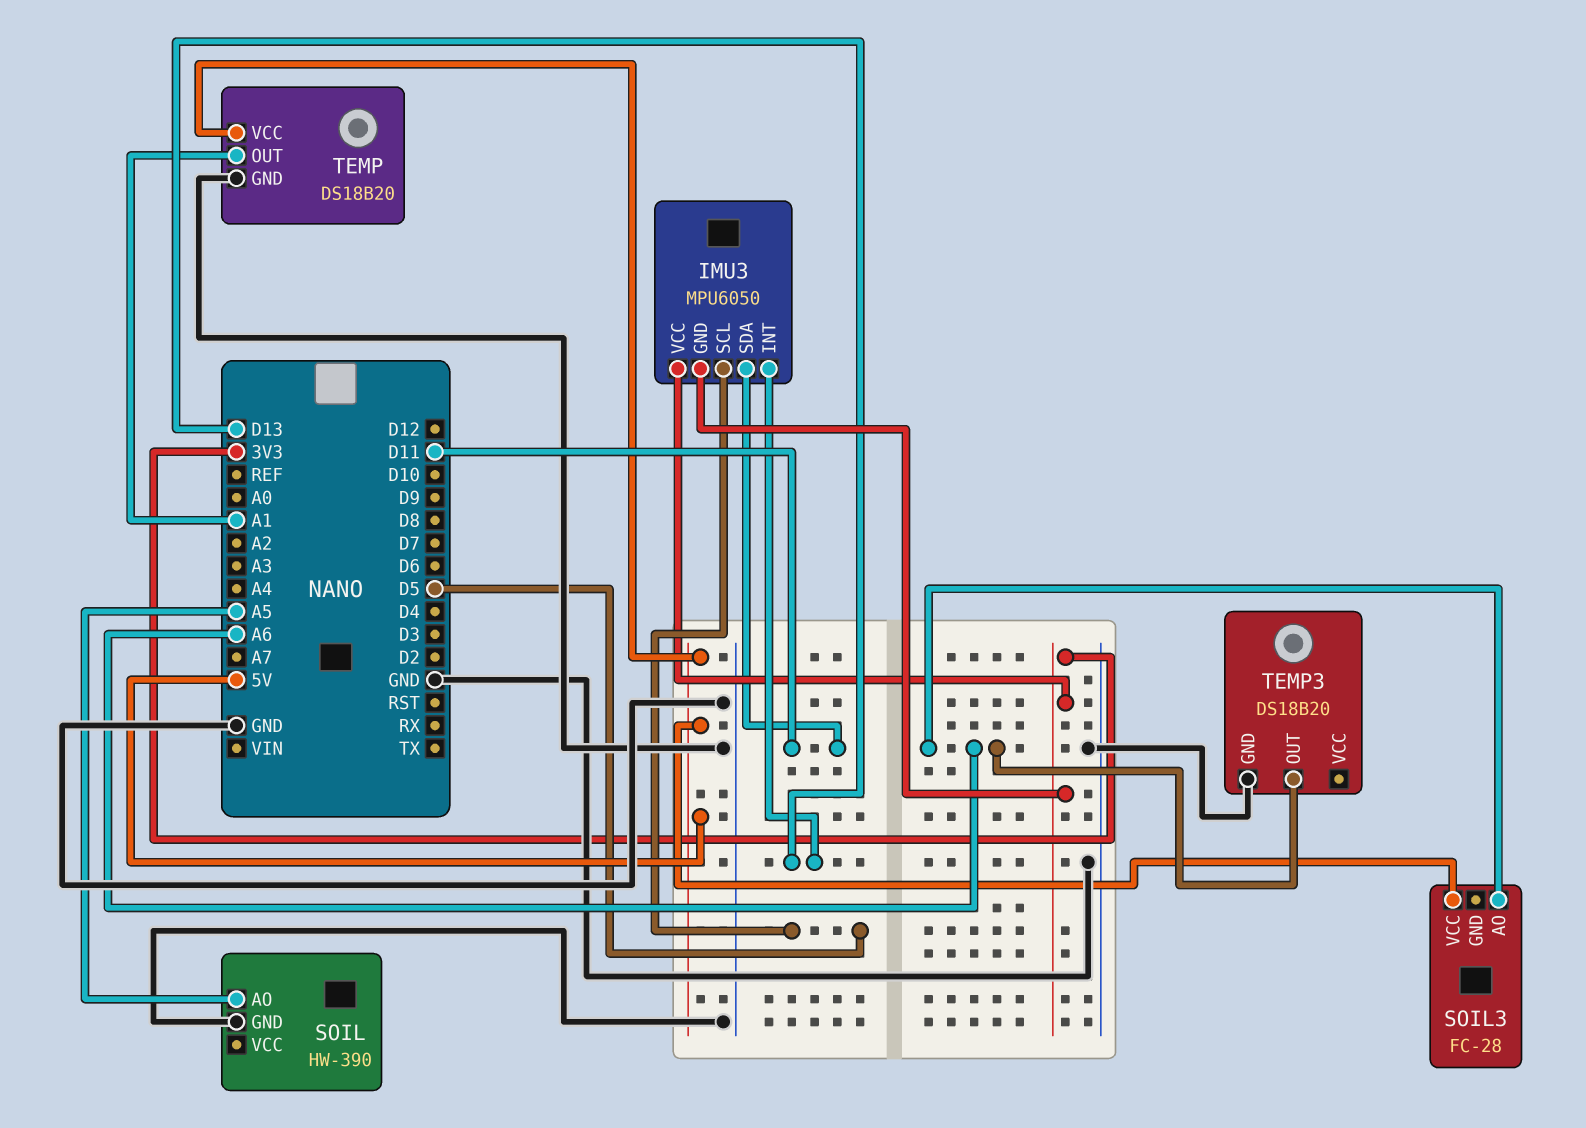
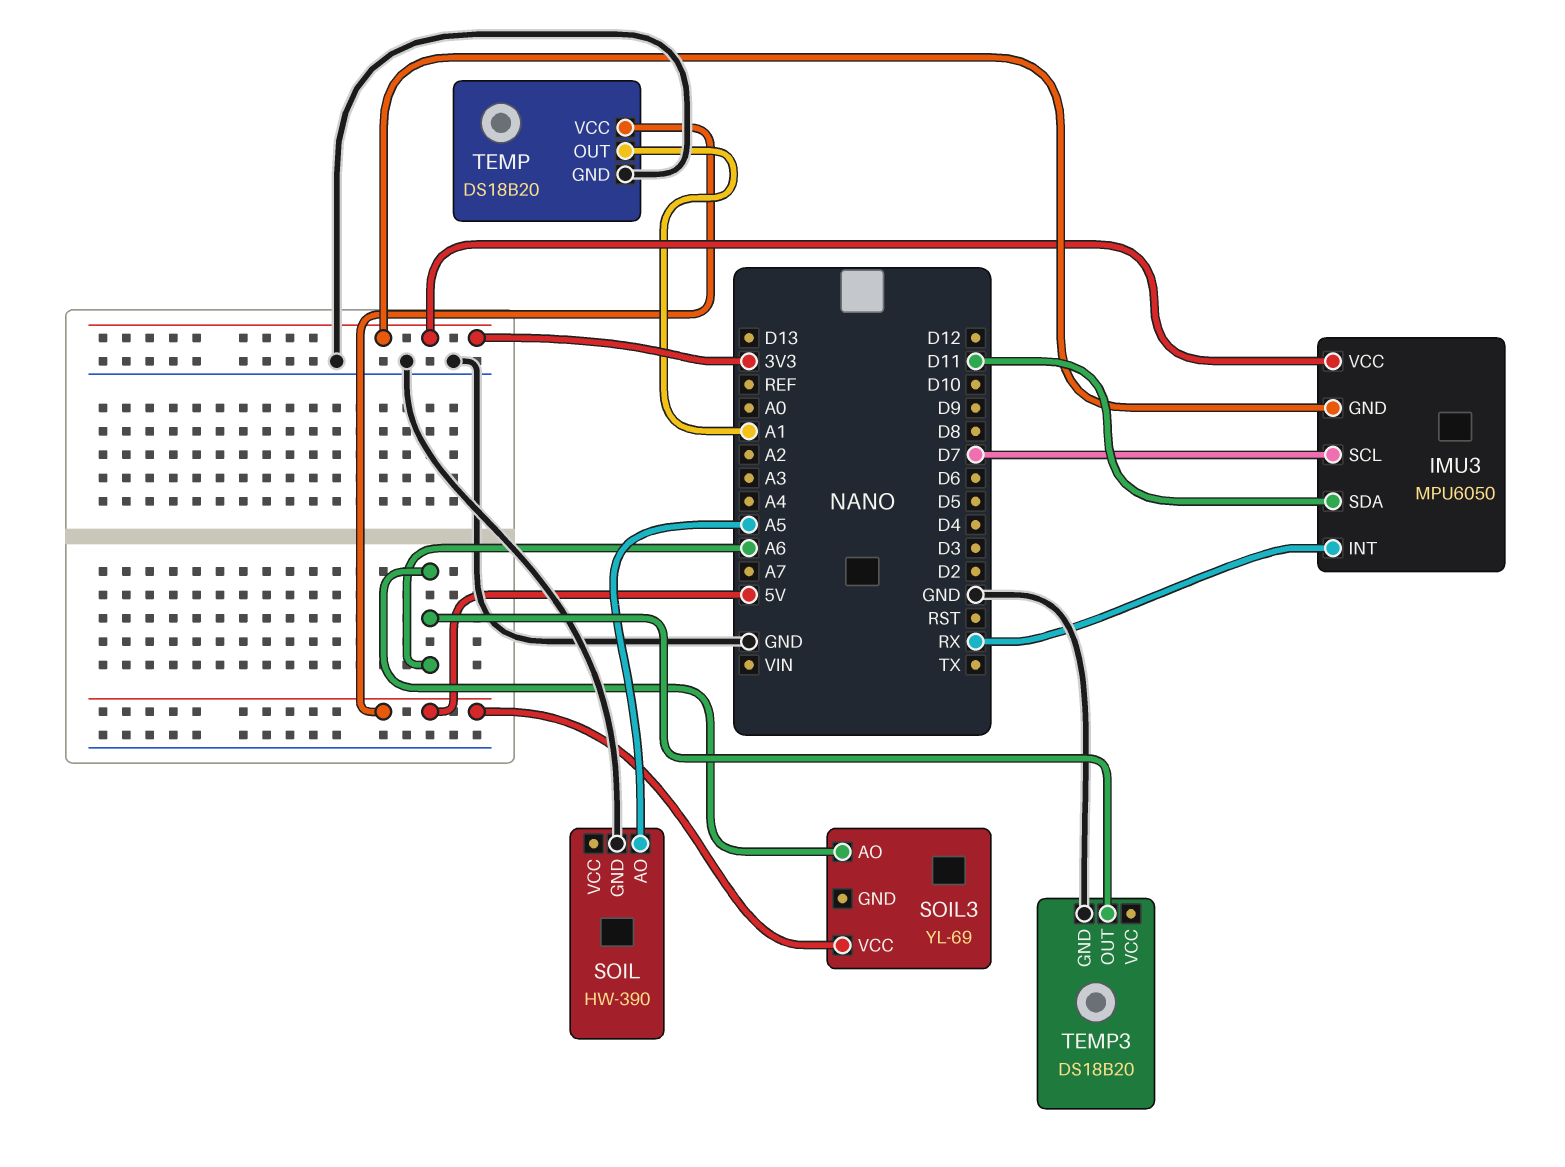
IMU3 pin INT: D13 -> RX
IMU3 pin SCL: D5 -> D7
SOIL3: FC-28 -> YL-69

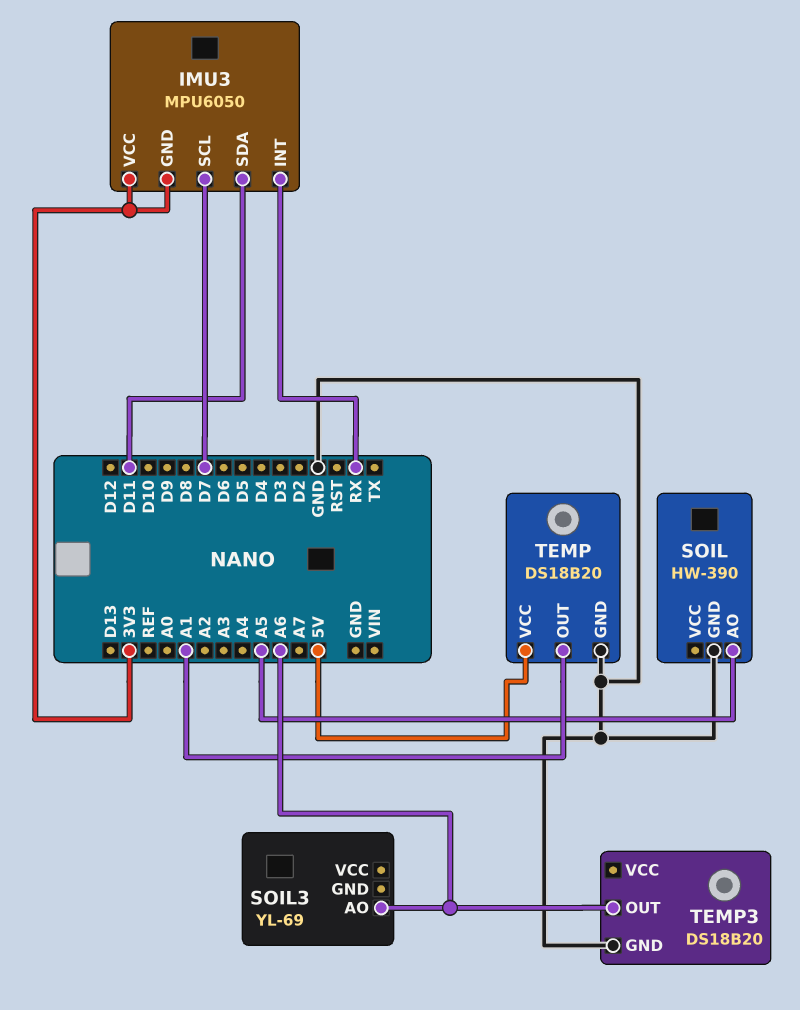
SOIL3 pin VCC: 5V -> none

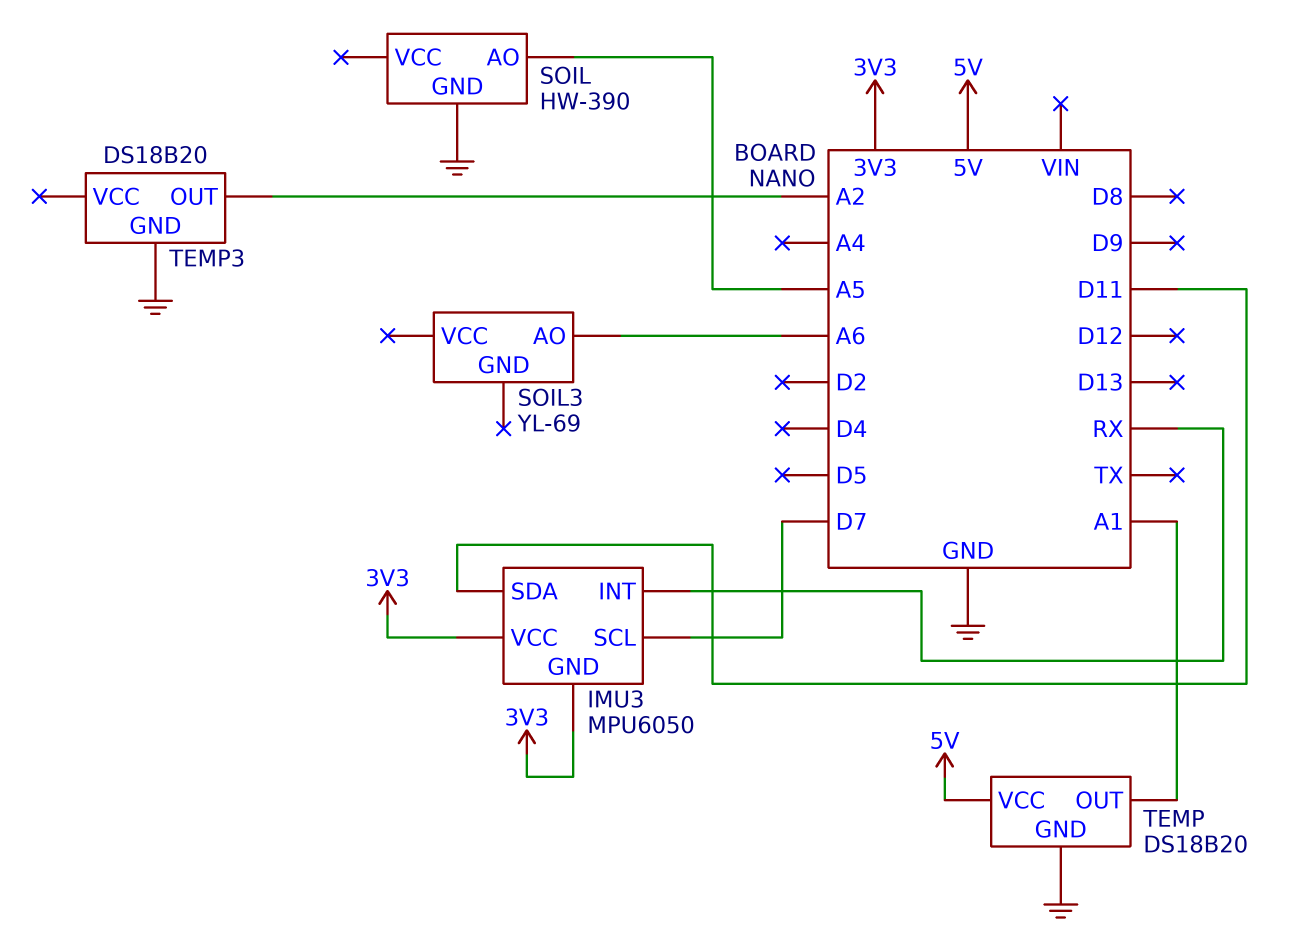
TEMP3 pin OUT: A6 -> A2

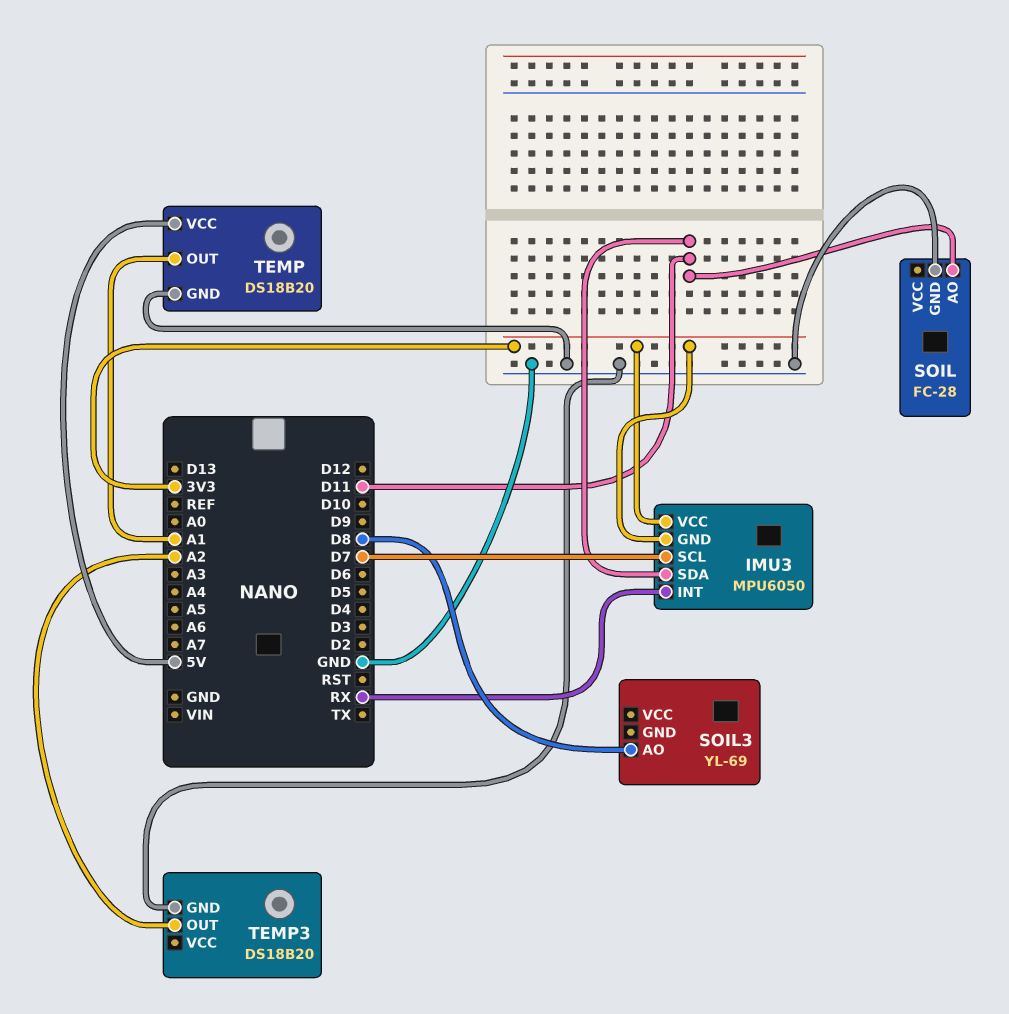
SOIL: HW-390 -> FC-28
SOIL pin AO: A5 -> D11
SOIL3 pin AO: A6 -> D8

